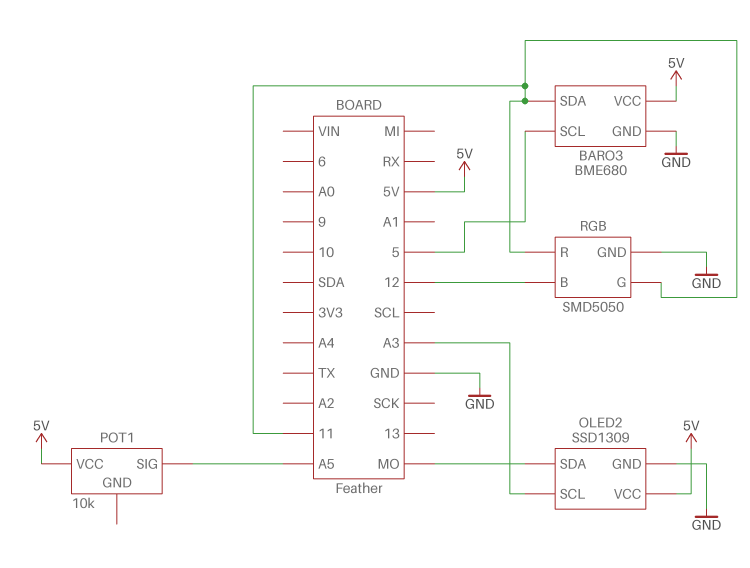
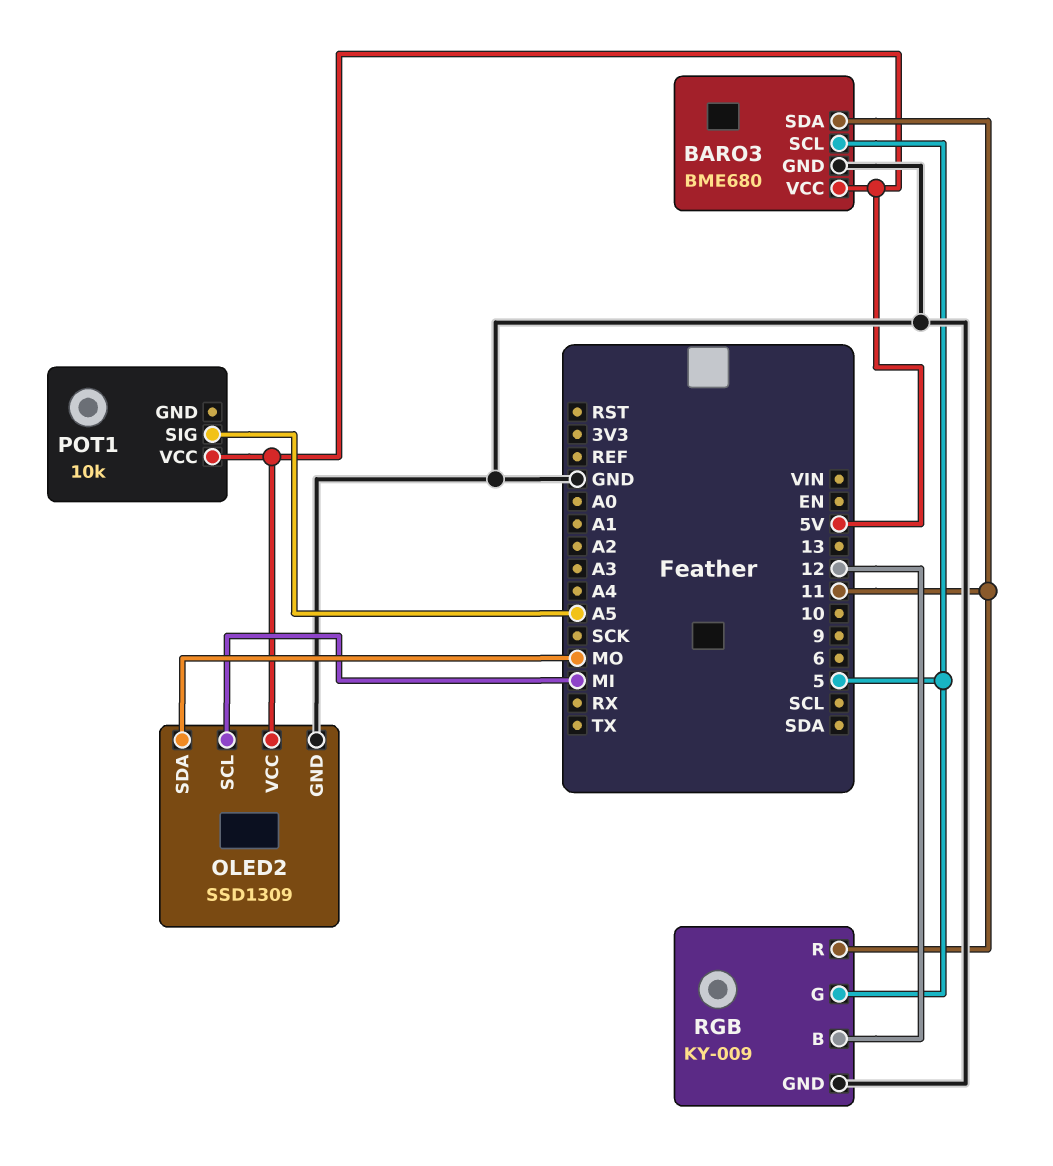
OLED2 pin SCL: A3 -> MI
RGB: SMD5050 -> KY-009
RGB pin G: 11 -> 5

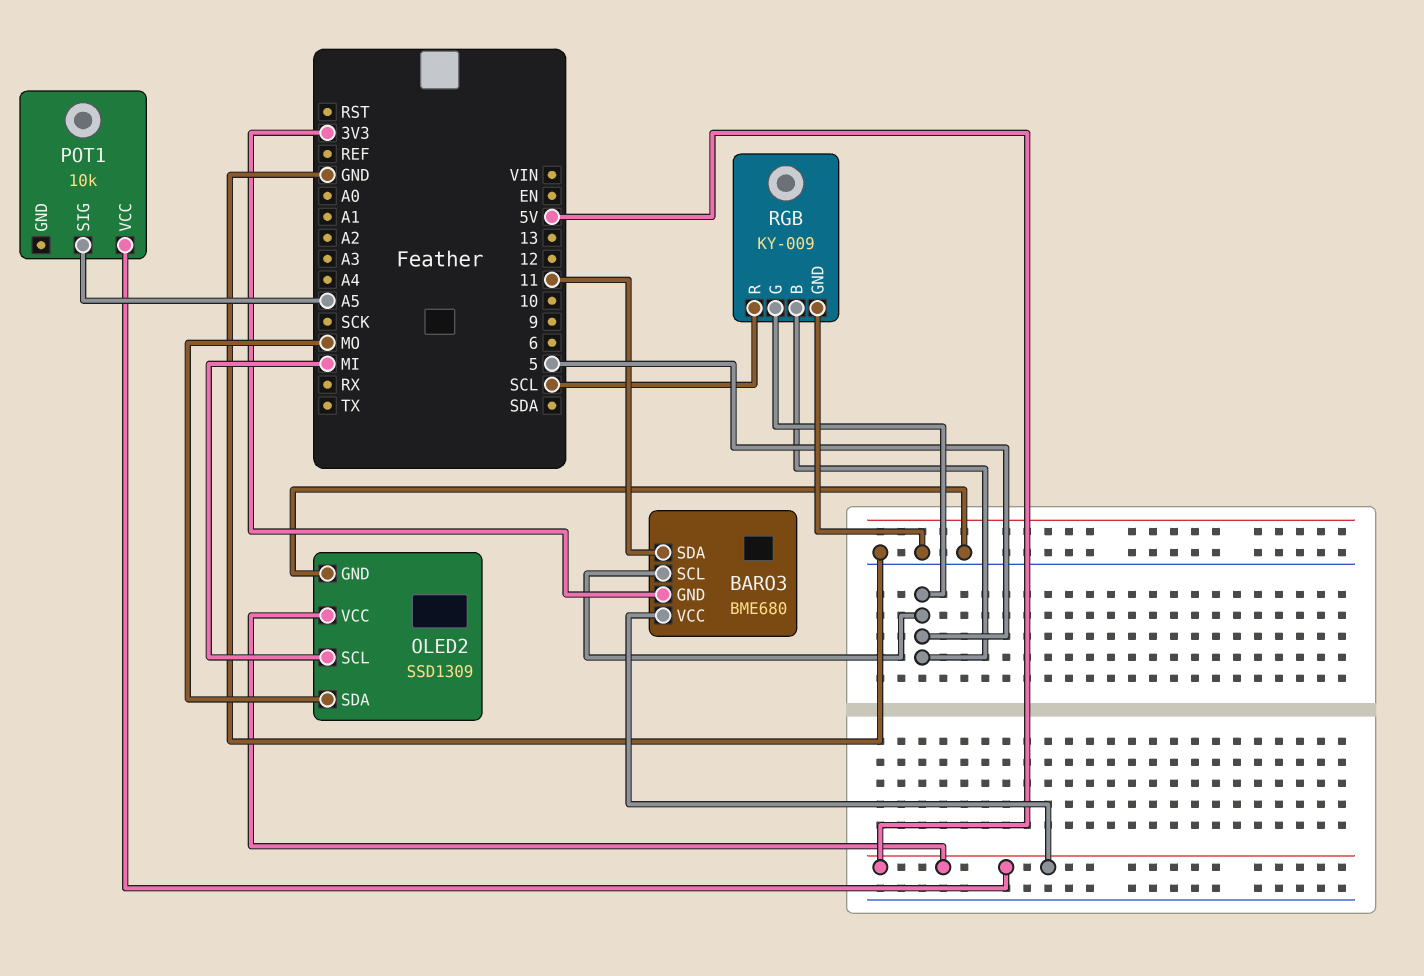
BARO3 pin GND: GND -> 3V3
RGB pin B: 12 -> 5
RGB pin R: 11 -> SCL

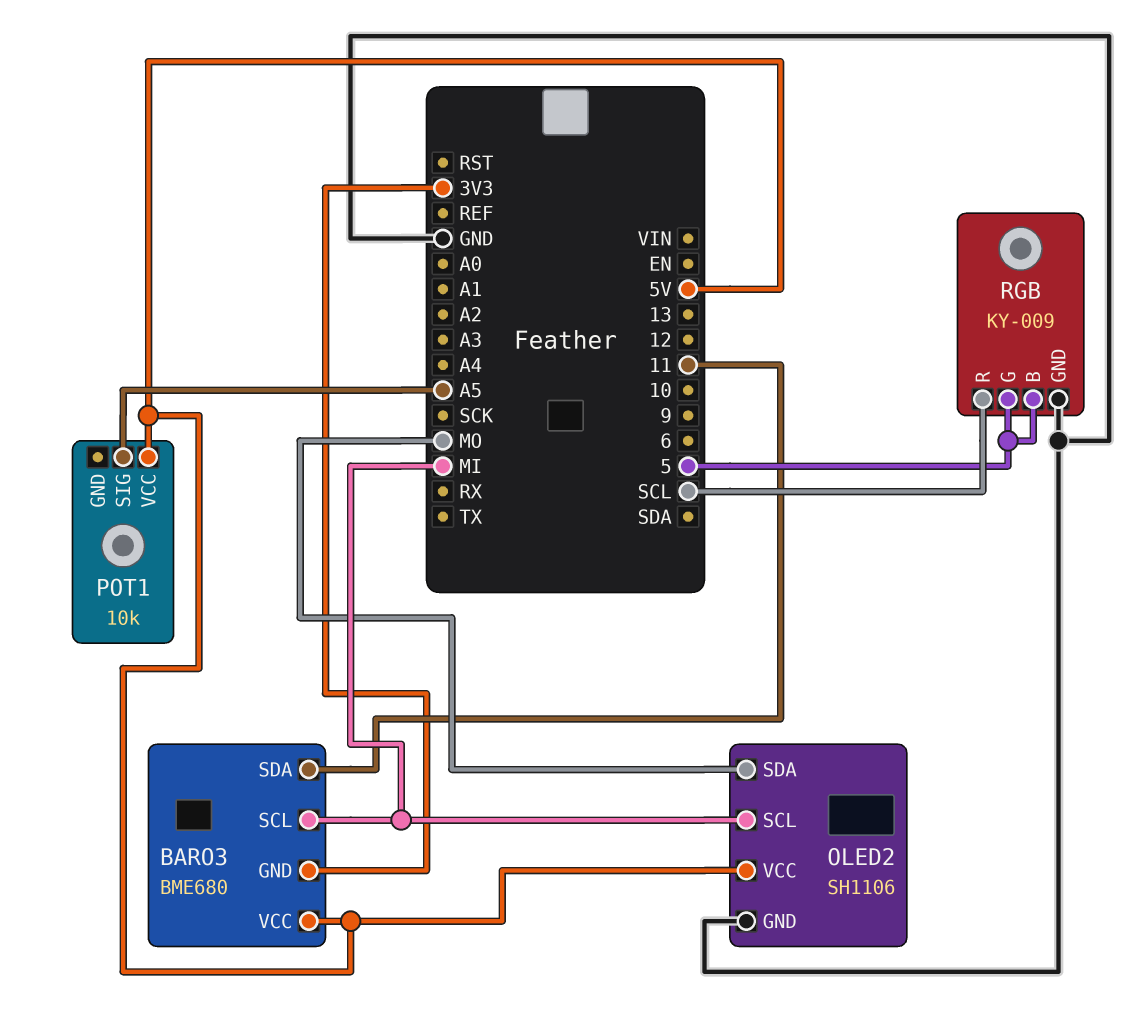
BARO3 pin SCL: 5 -> MI
OLED2: SSD1309 -> SH1106

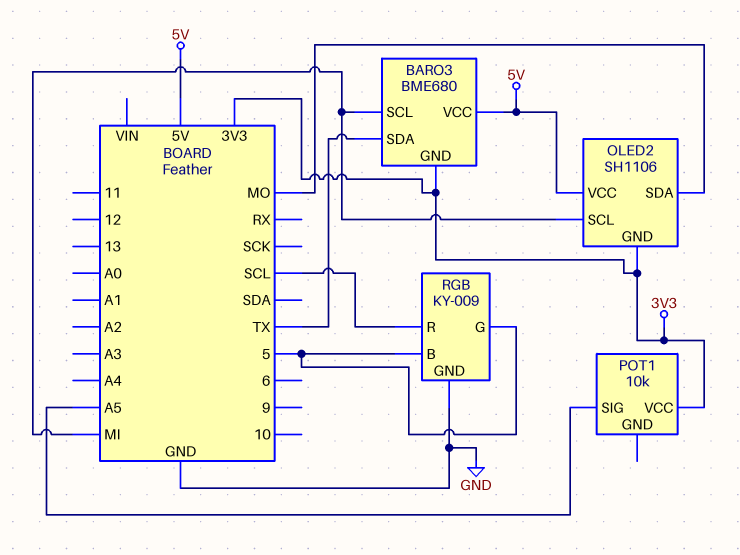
BARO3 pin SDA: 11 -> TX
OLED2 pin GND: GND -> 3V3
POT1 pin VCC: 5V -> 3V3

